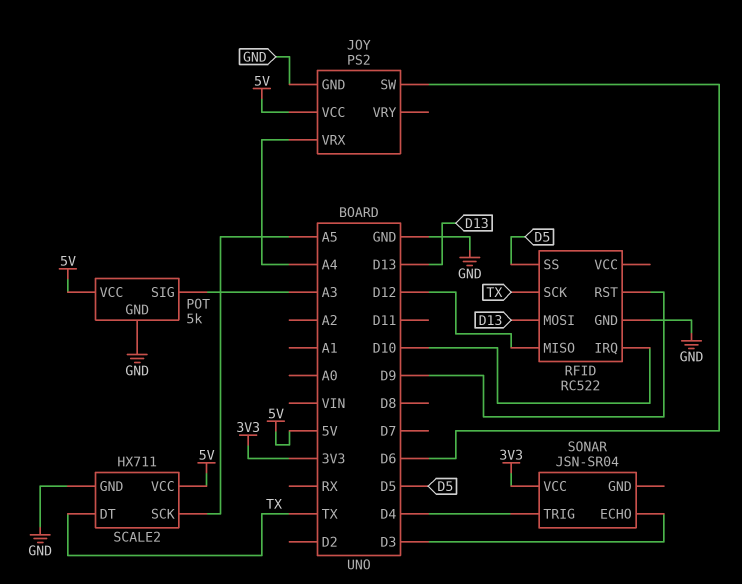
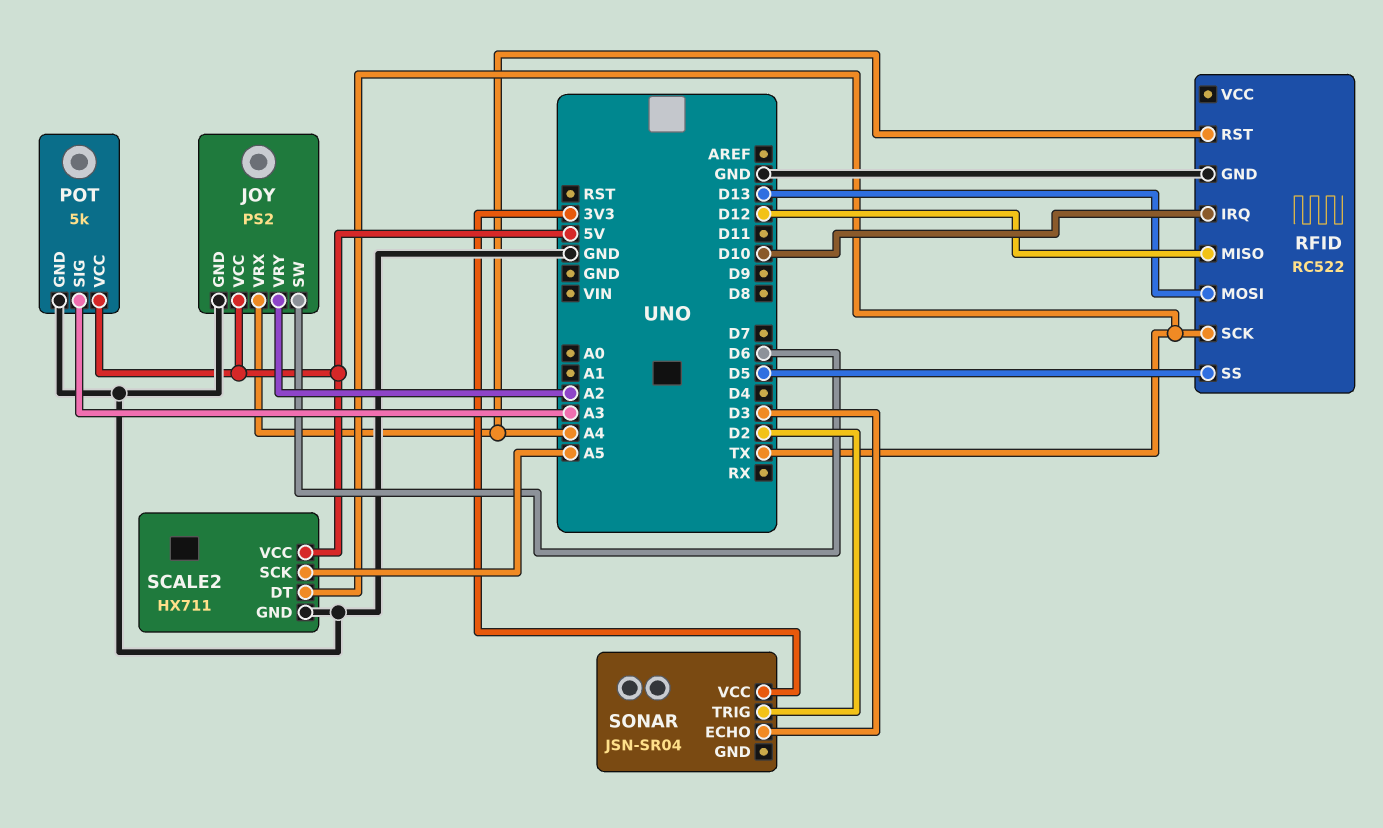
JOY pin VRY: none -> A2
RFID pin RST: D9 -> A4
SONAR pin TRIG: D4 -> D2

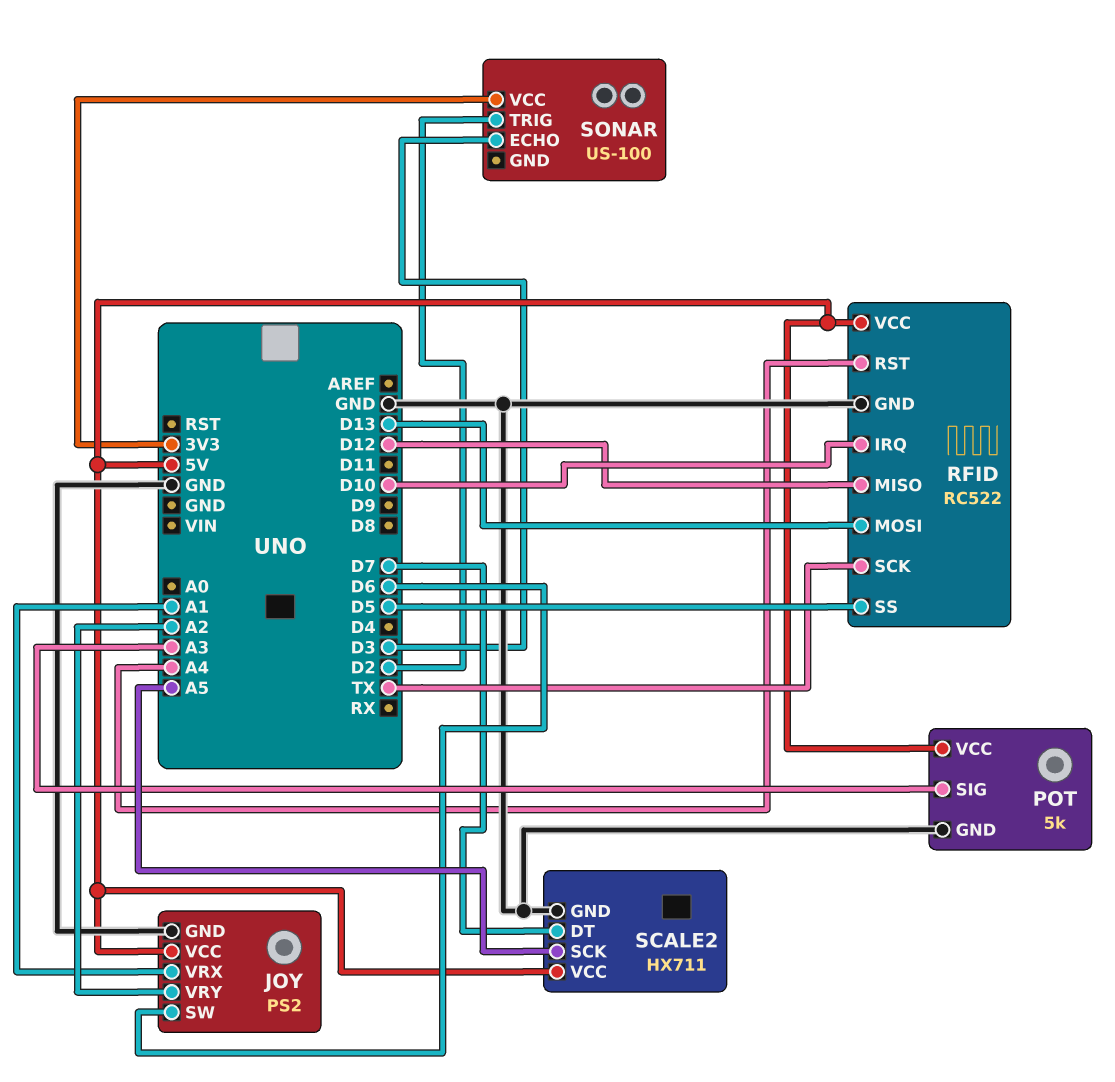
JOY pin VRX: A4 -> A1
RFID pin VCC: none -> 5V
SCALE2 pin DT: TX -> D7
SONAR: JSN-SR04 -> US-100

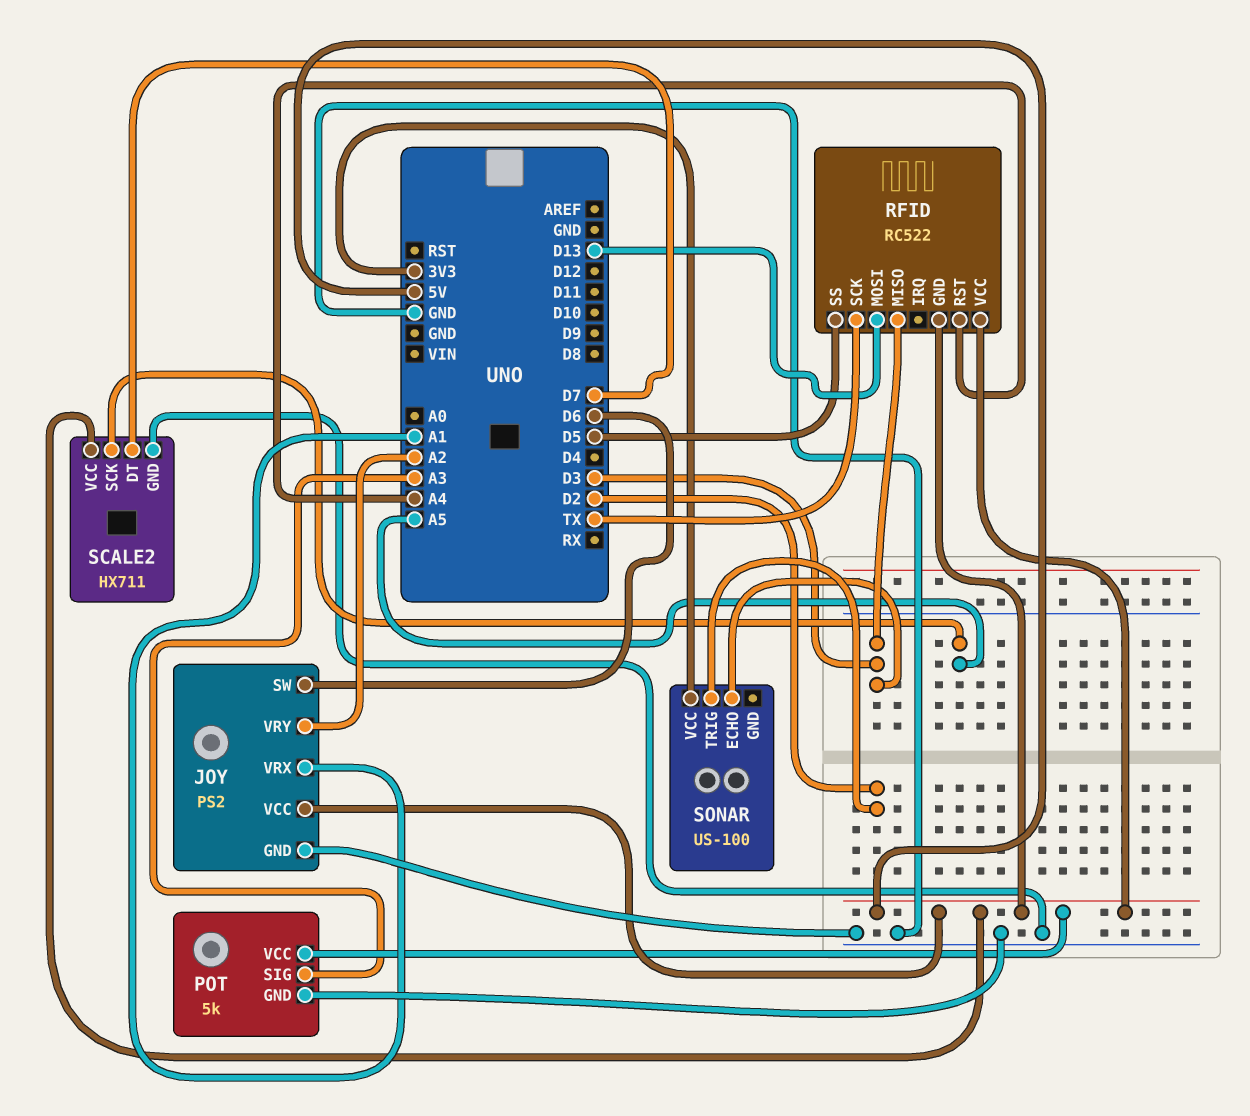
RFID pin GND: GND -> 5V
RFID pin IRQ: D10 -> none
RFID pin MISO: D12 -> D3

